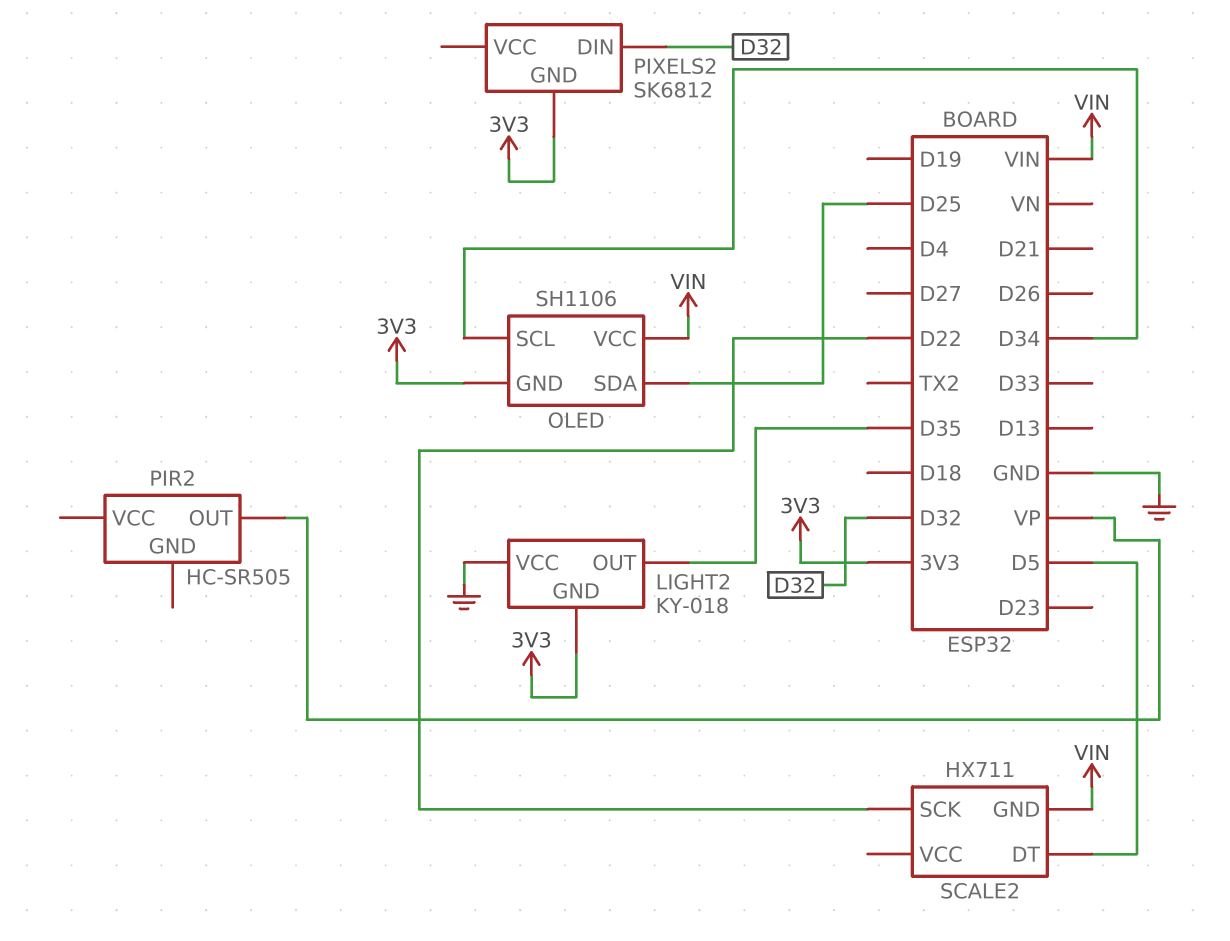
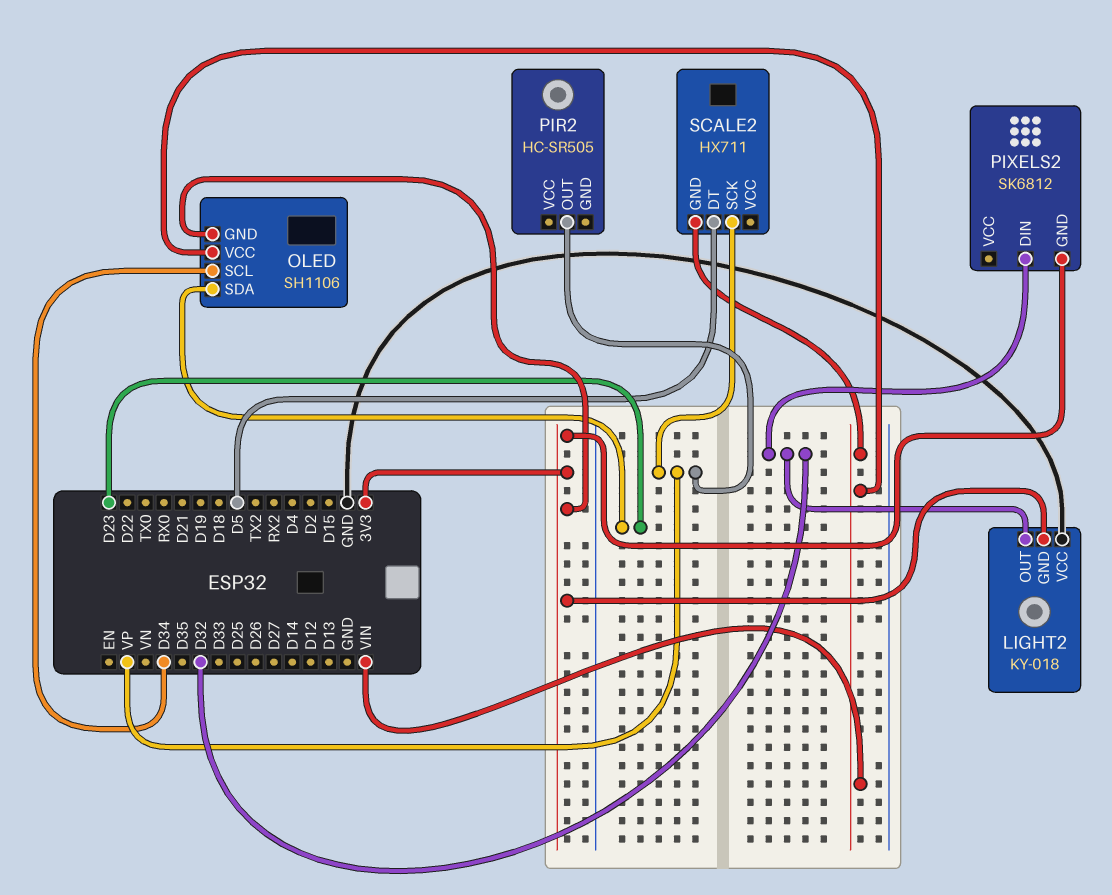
LIGHT2 pin OUT: D35 -> D32
OLED pin SDA: D25 -> D23
SCALE2 pin SCK: D22 -> VP

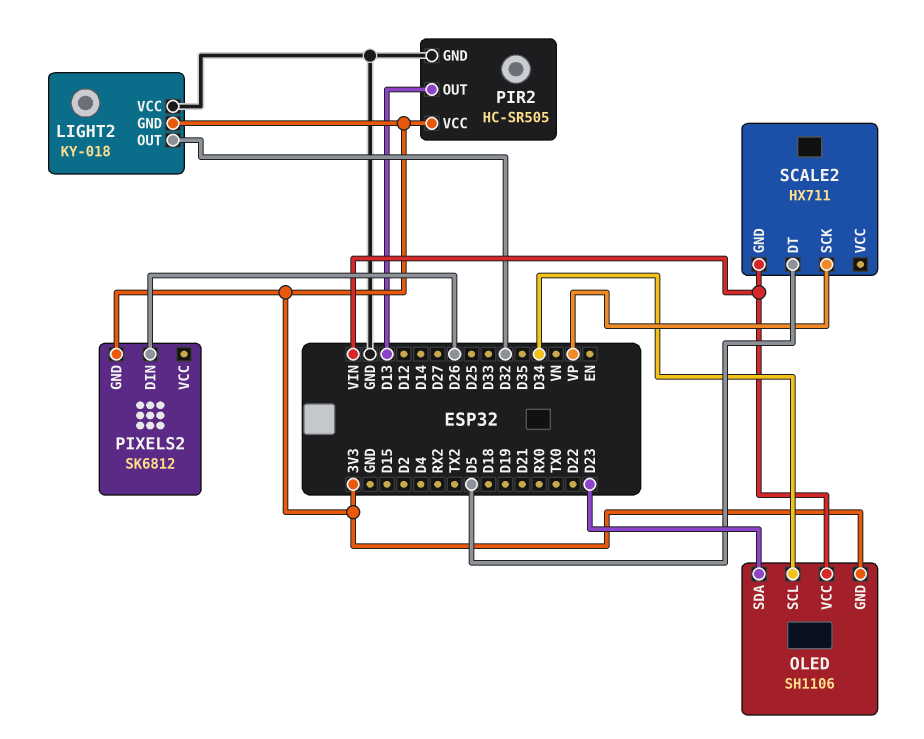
PIR2 pin GND: none -> GND
PIR2 pin OUT: VP -> D13
PIR2 pin VCC: none -> 3V3
PIXELS2 pin DIN: D32 -> D26

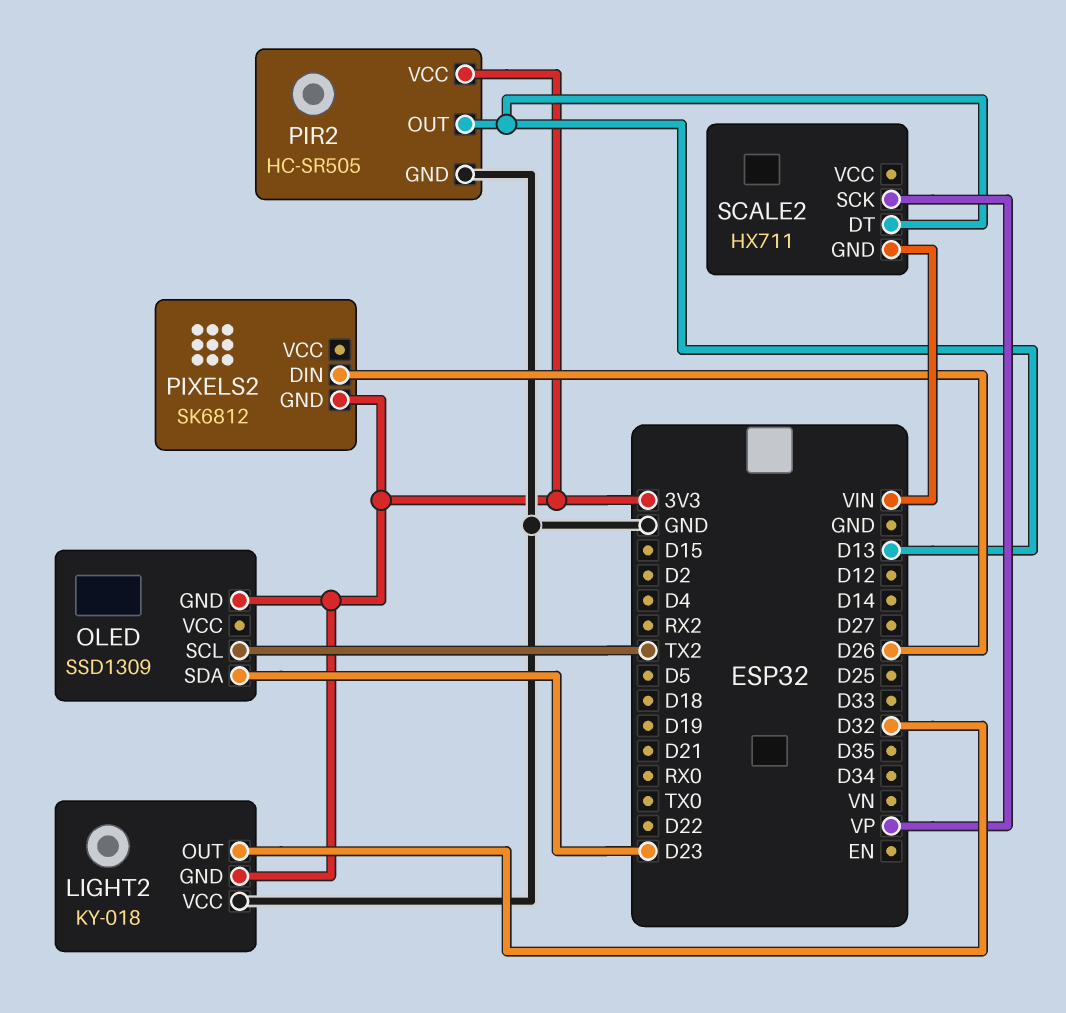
OLED: SH1106 -> SSD1309
OLED pin SCL: D34 -> TX2
OLED pin VCC: VIN -> none
SCALE2 pin DT: D5 -> D13

